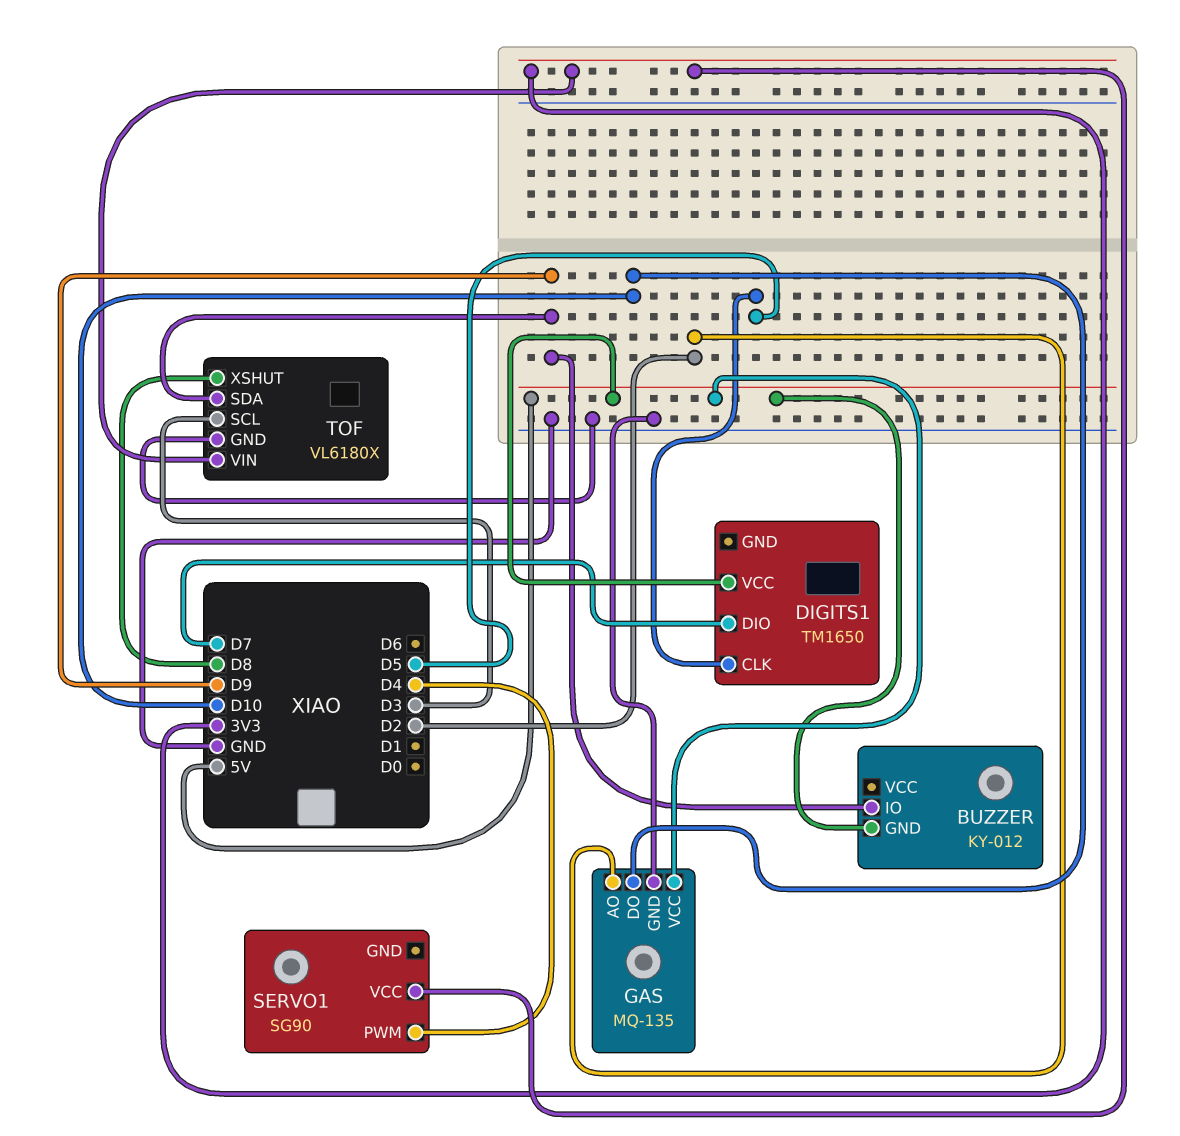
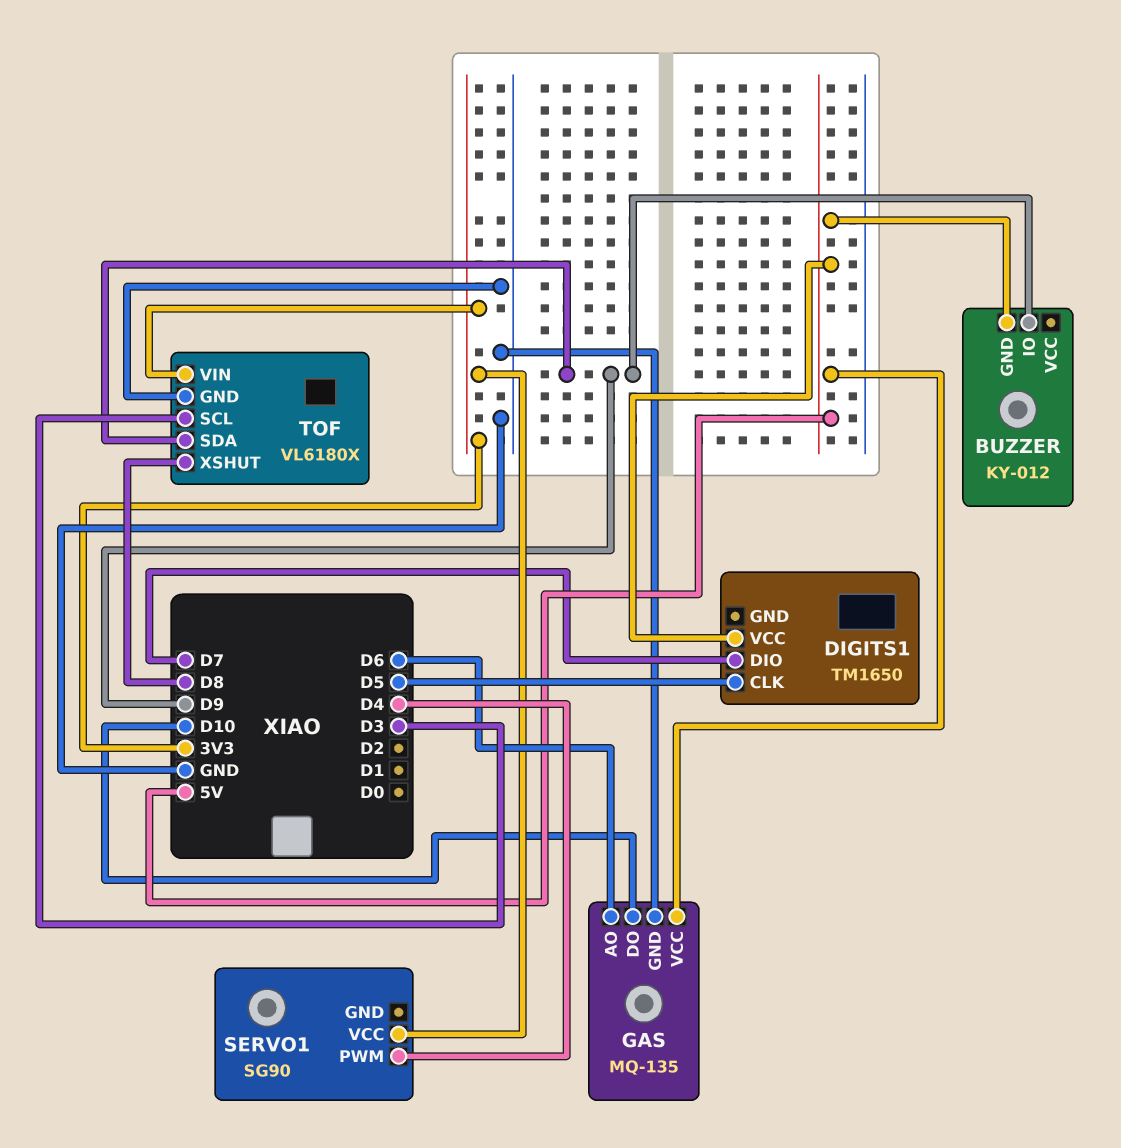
GAS pin AO: D2 -> D6

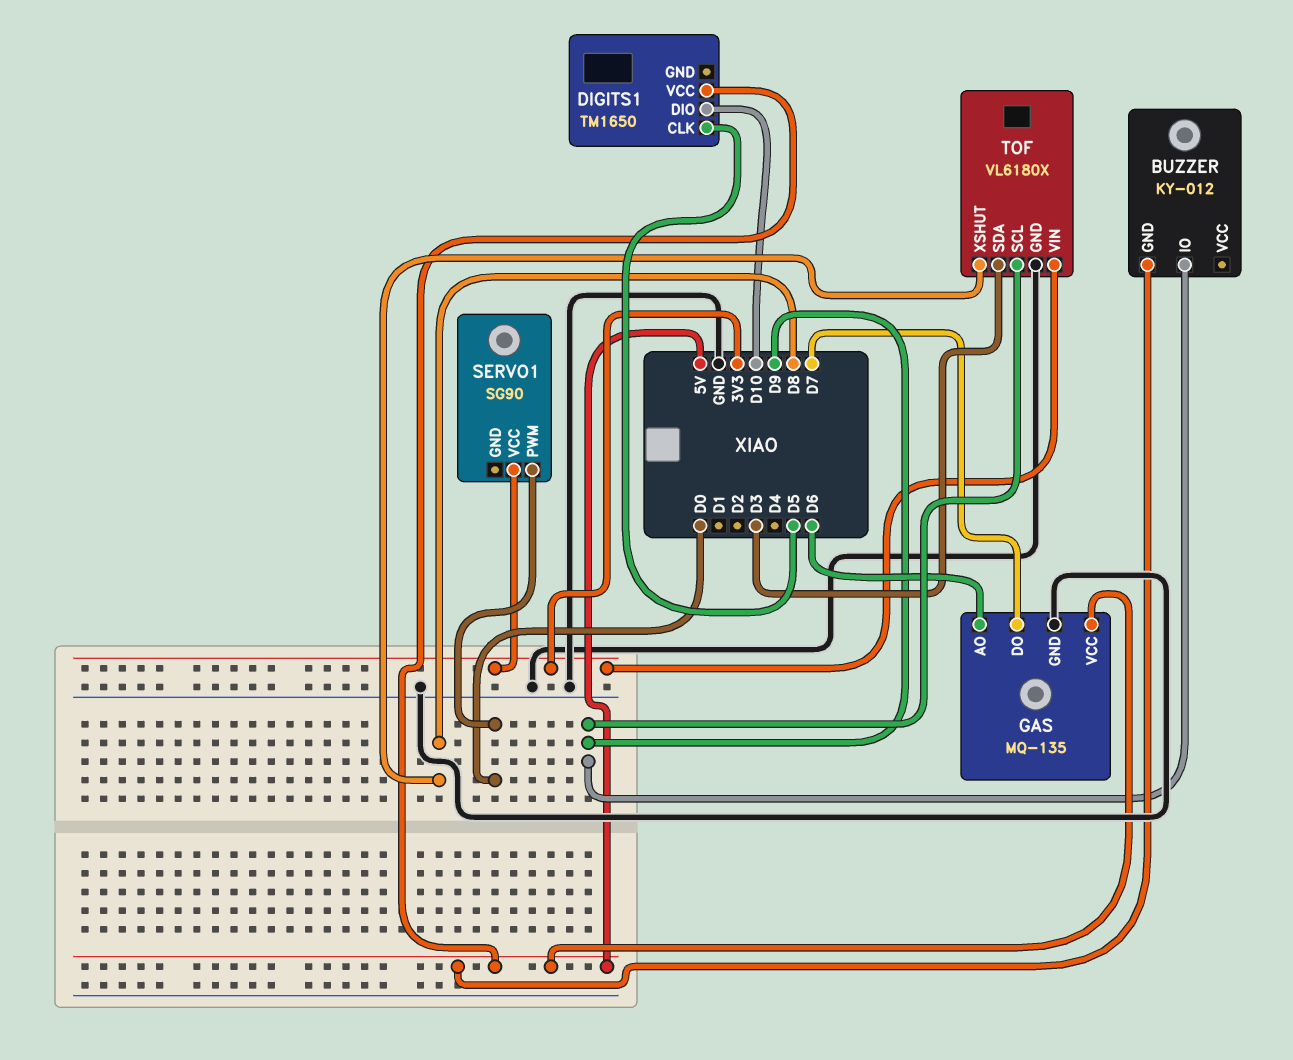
DIGITS1 pin DIO: D7 -> D10
GAS pin DO: D10 -> D7
SERVO1 pin PWM: D4 -> D0
TOF pin SCL: D3 -> D9
TOF pin SDA: D9 -> D3

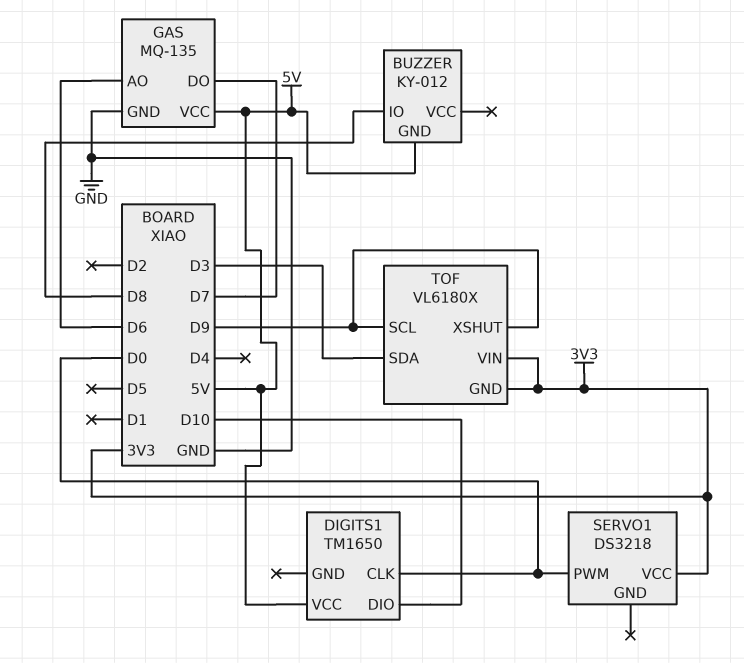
BUZZER pin IO: D9 -> D8
DIGITS1 pin CLK: D5 -> D0
SERVO1: SG90 -> DS3218
TOF pin GND: GND -> 3V3
TOF pin XSHUT: D8 -> D9

